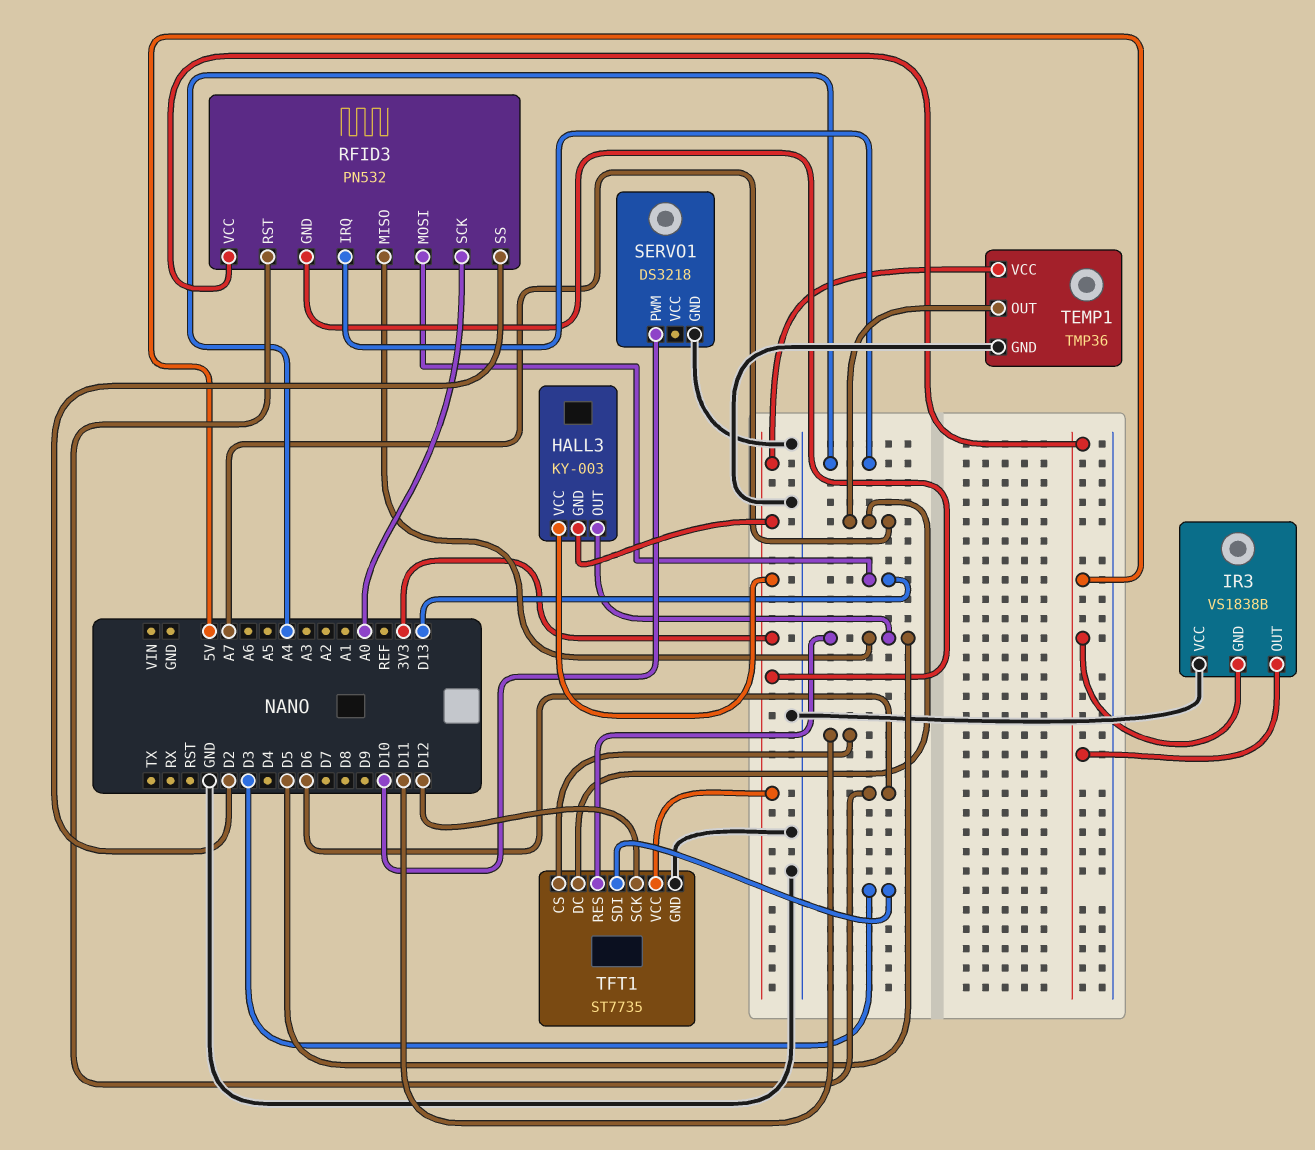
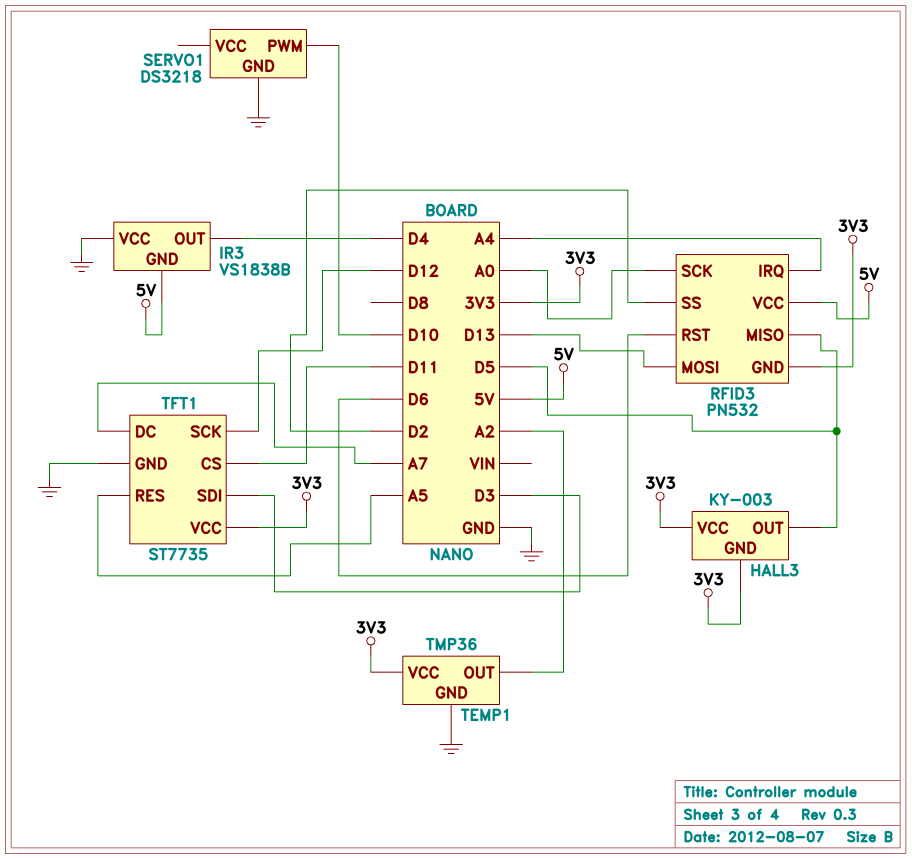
IR3 pin OUT: 5V -> D4
TEMP1 pin OUT: A7 -> A2
TFT1 pin RES: D5 -> A5

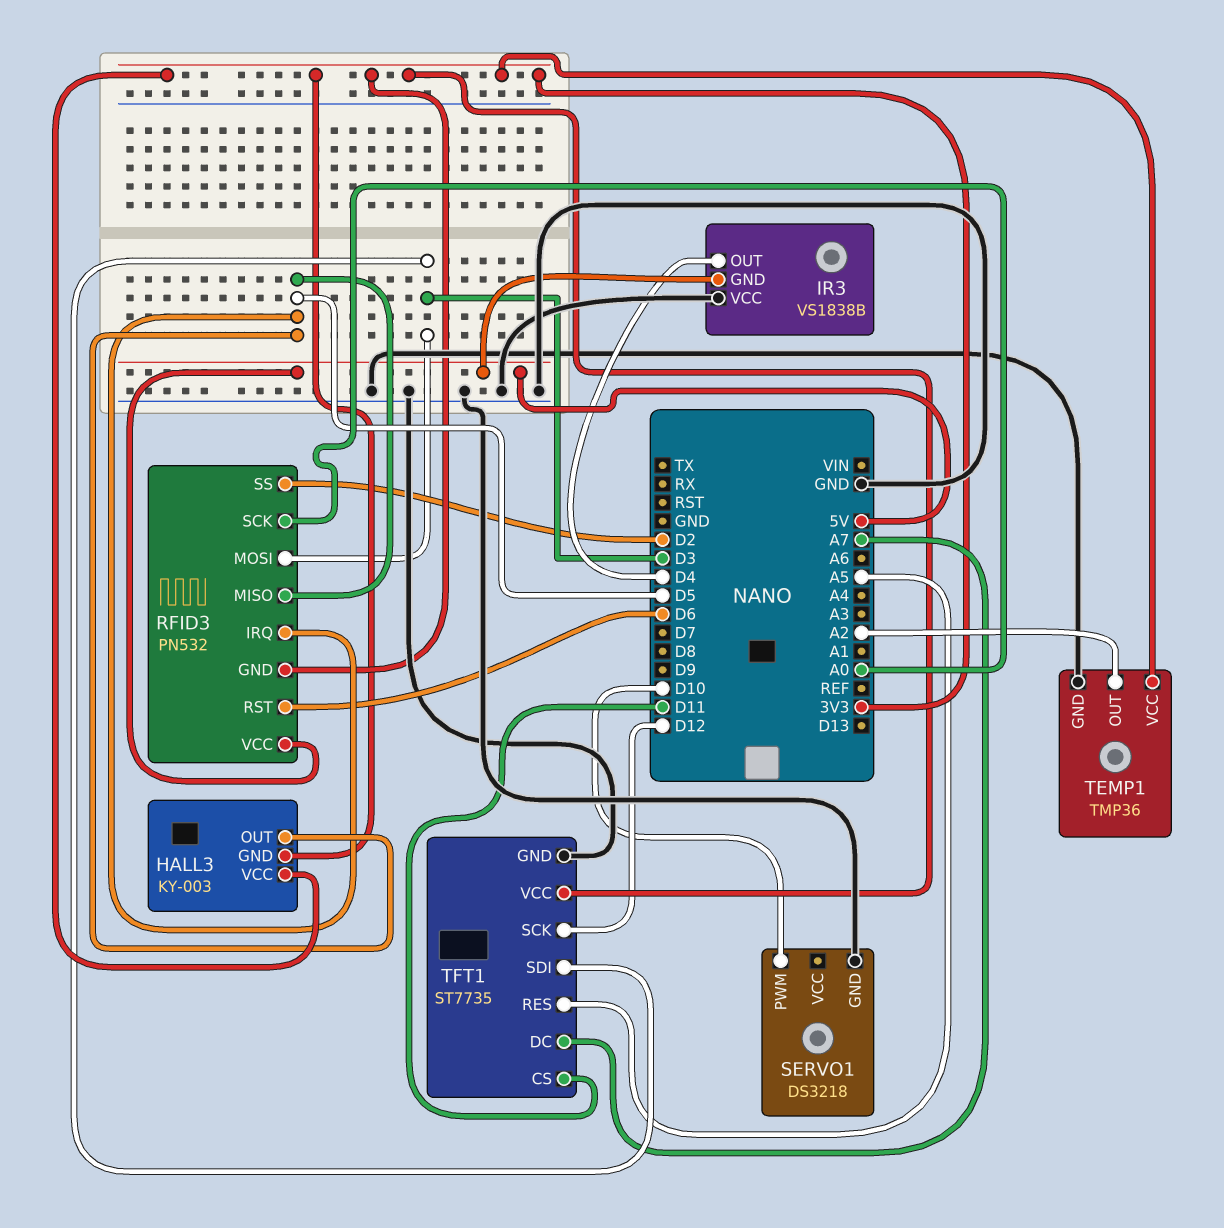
RFID3 pin IRQ: A4 -> D5
RFID3 pin MOSI: D13 -> D3

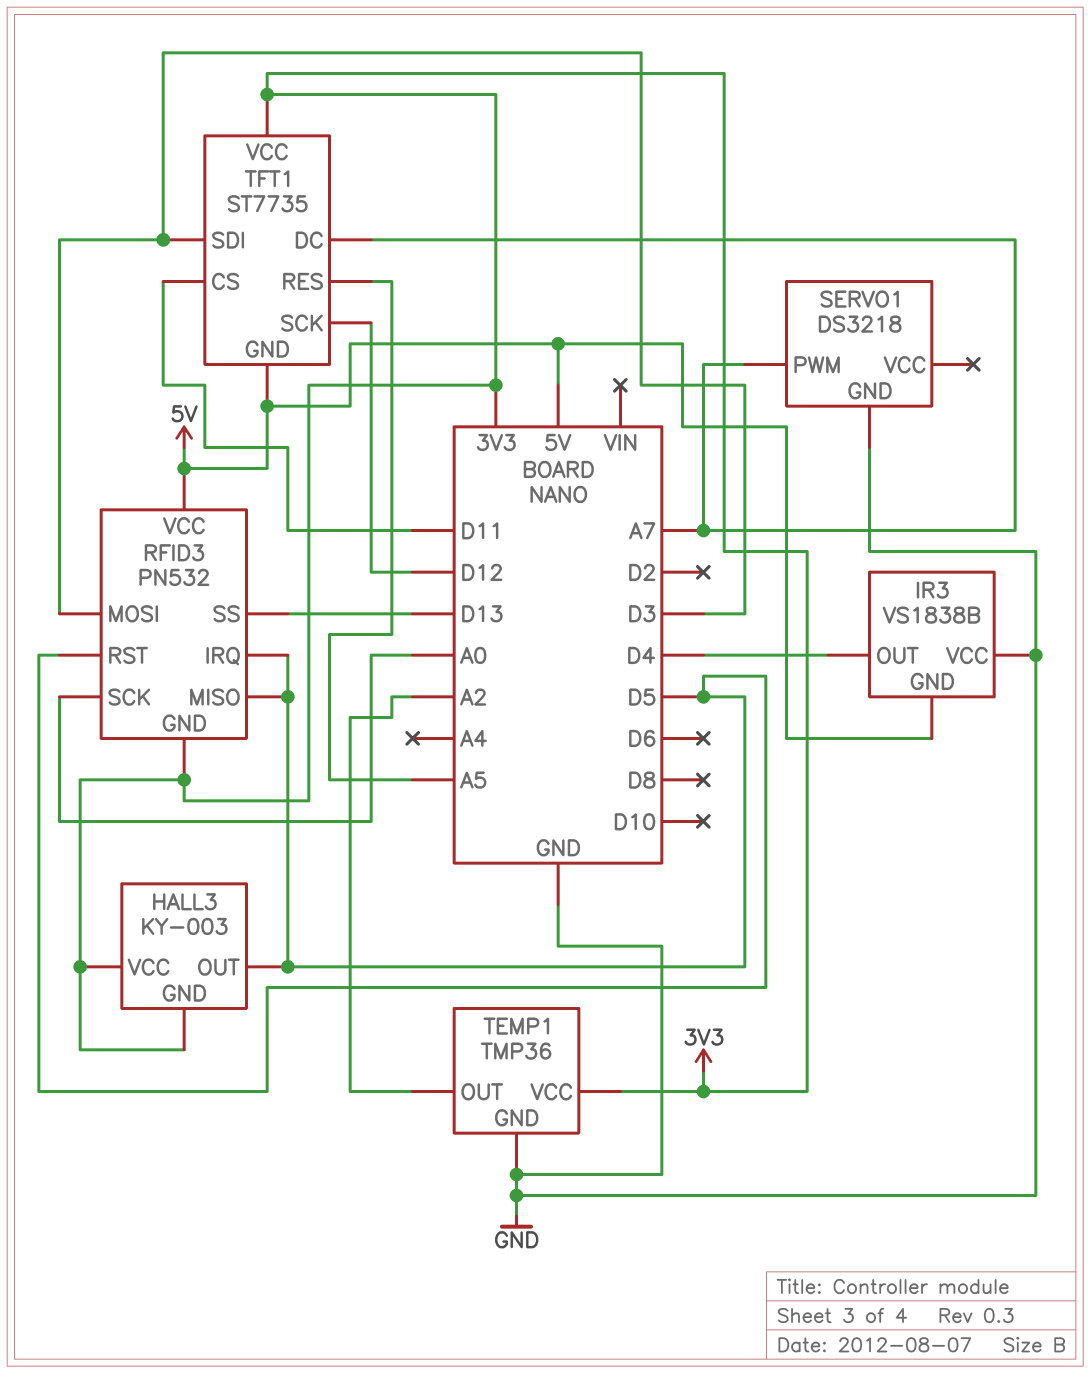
RFID3 pin RST: D6 -> D5
RFID3 pin SS: D2 -> D13
SERVO1 pin PWM: D10 -> A7
TFT1 pin GND: GND -> 5V

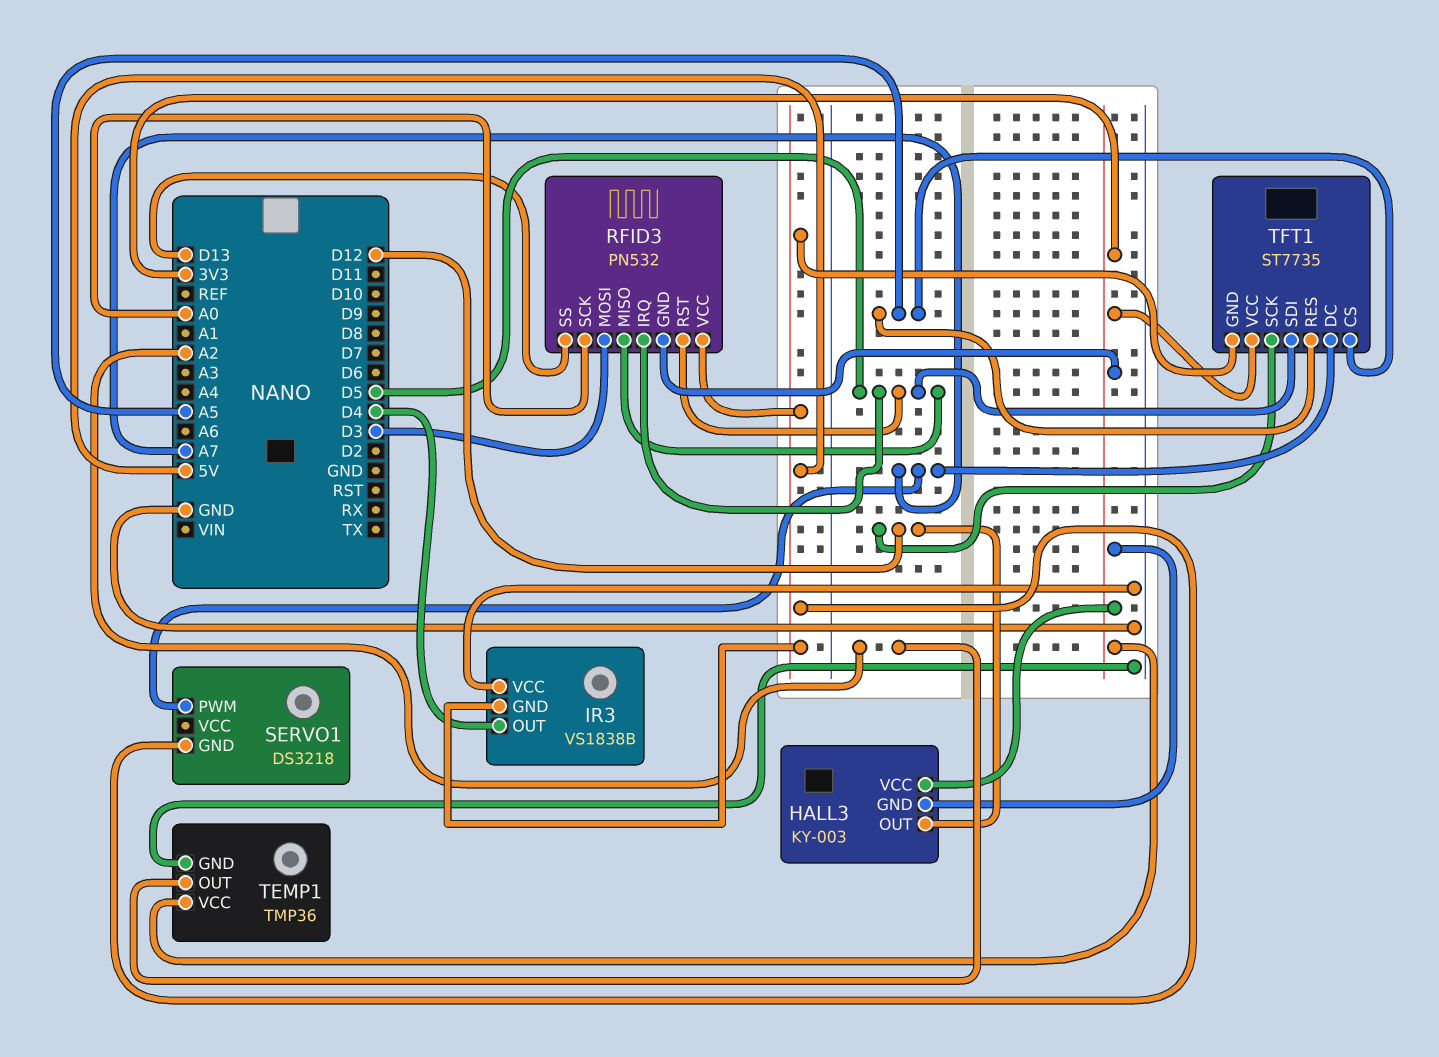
HALL3 pin OUT: D5 -> D12
SERVO1 pin GND: GND -> 5V
TFT1 pin CS: D11 -> A5
TFT1 pin SDI: D3 -> D5

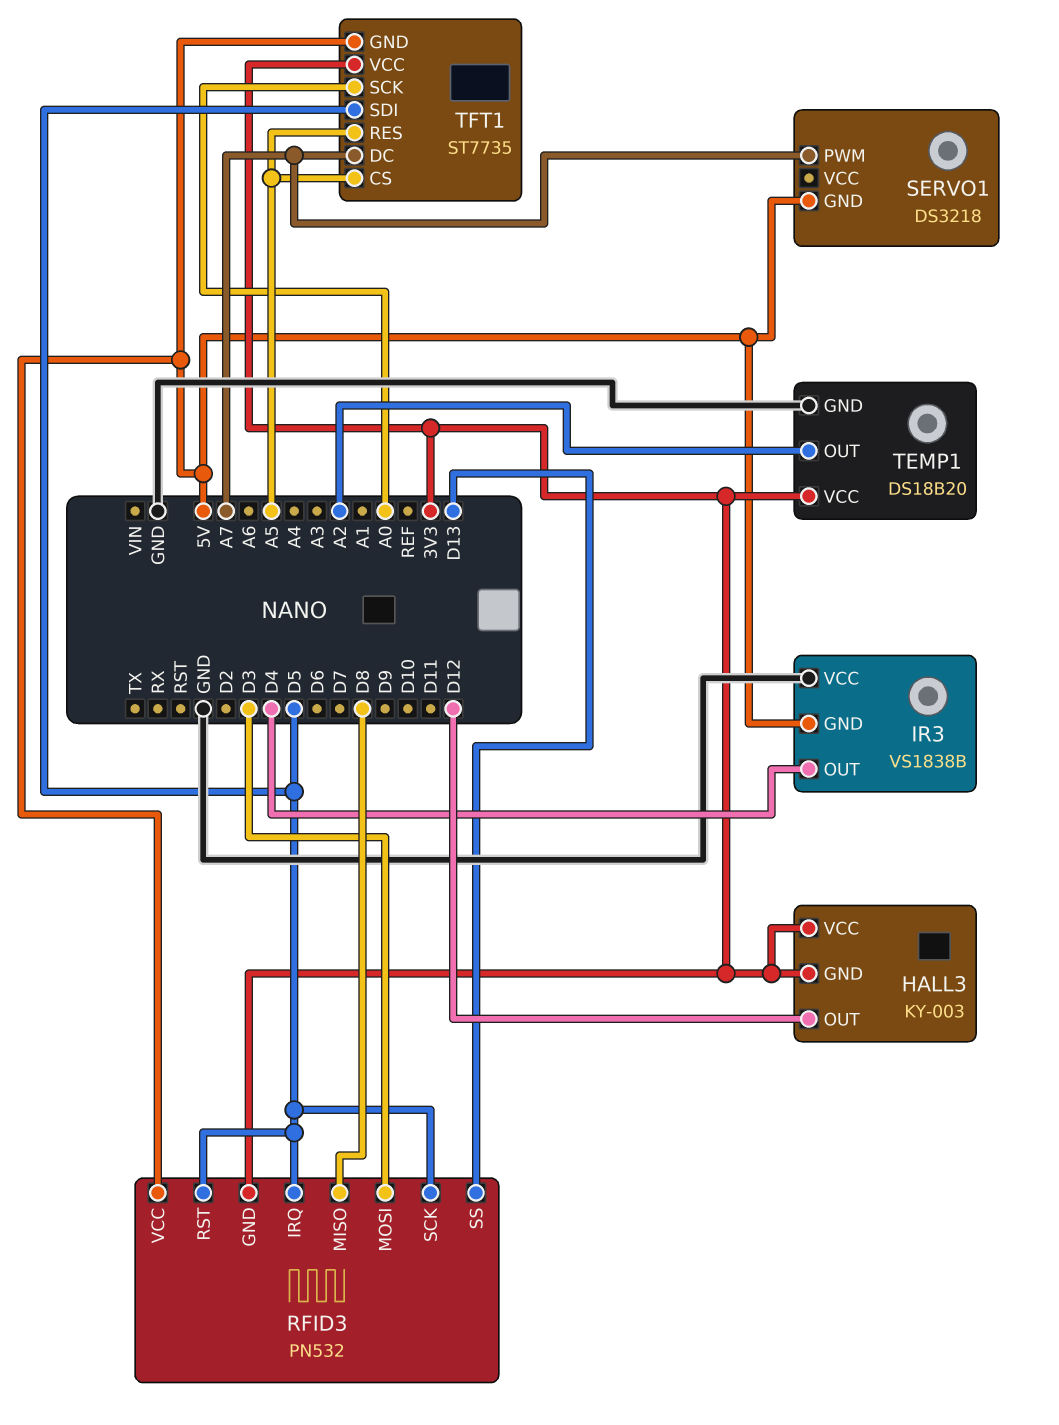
RFID3 pin MISO: D5 -> D8
RFID3 pin SCK: A0 -> D5
TEMP1: TMP36 -> DS18B20
TFT1 pin SCK: D12 -> A0

